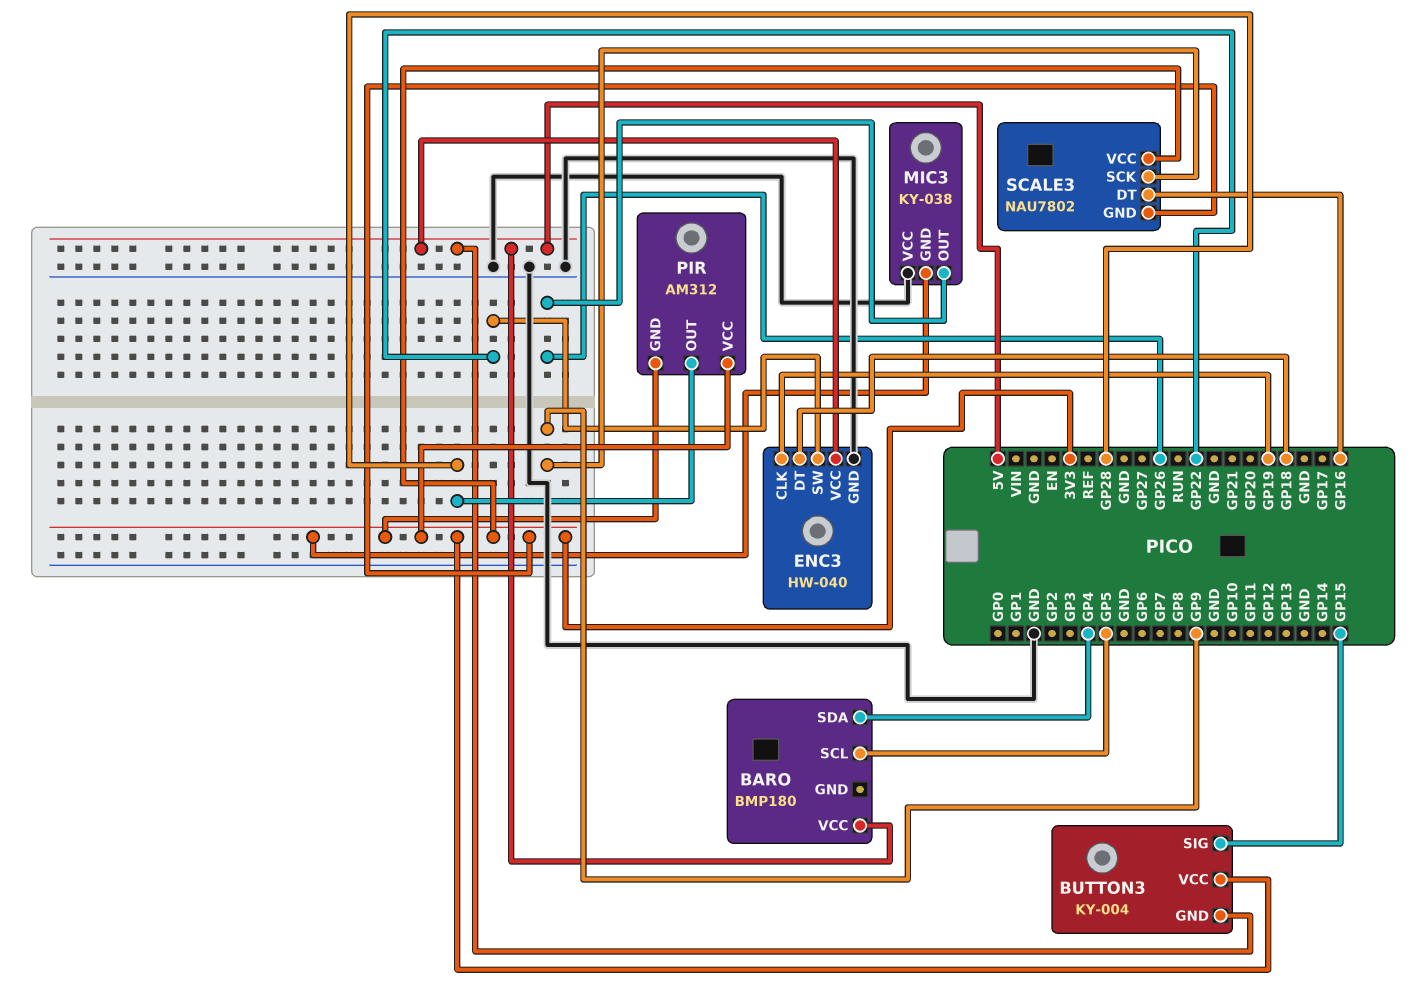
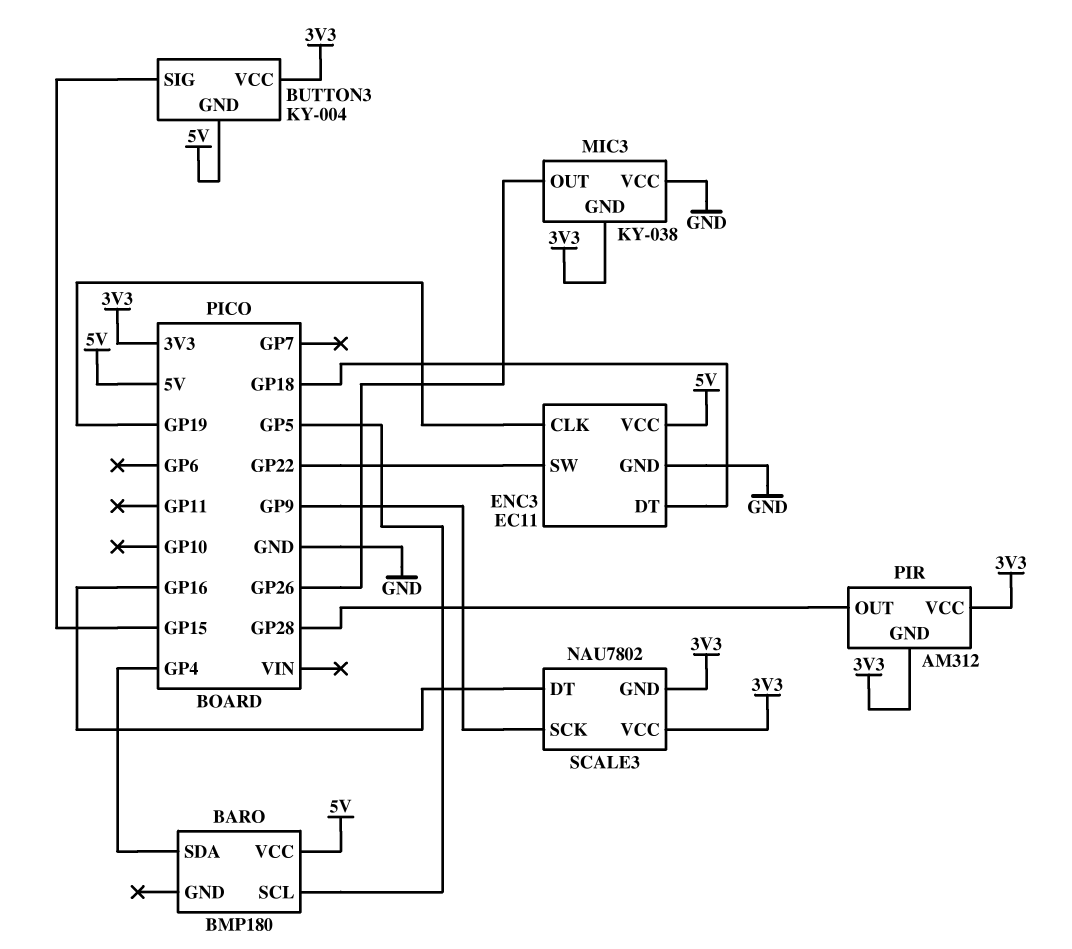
ENC3: HW-040 -> EC11

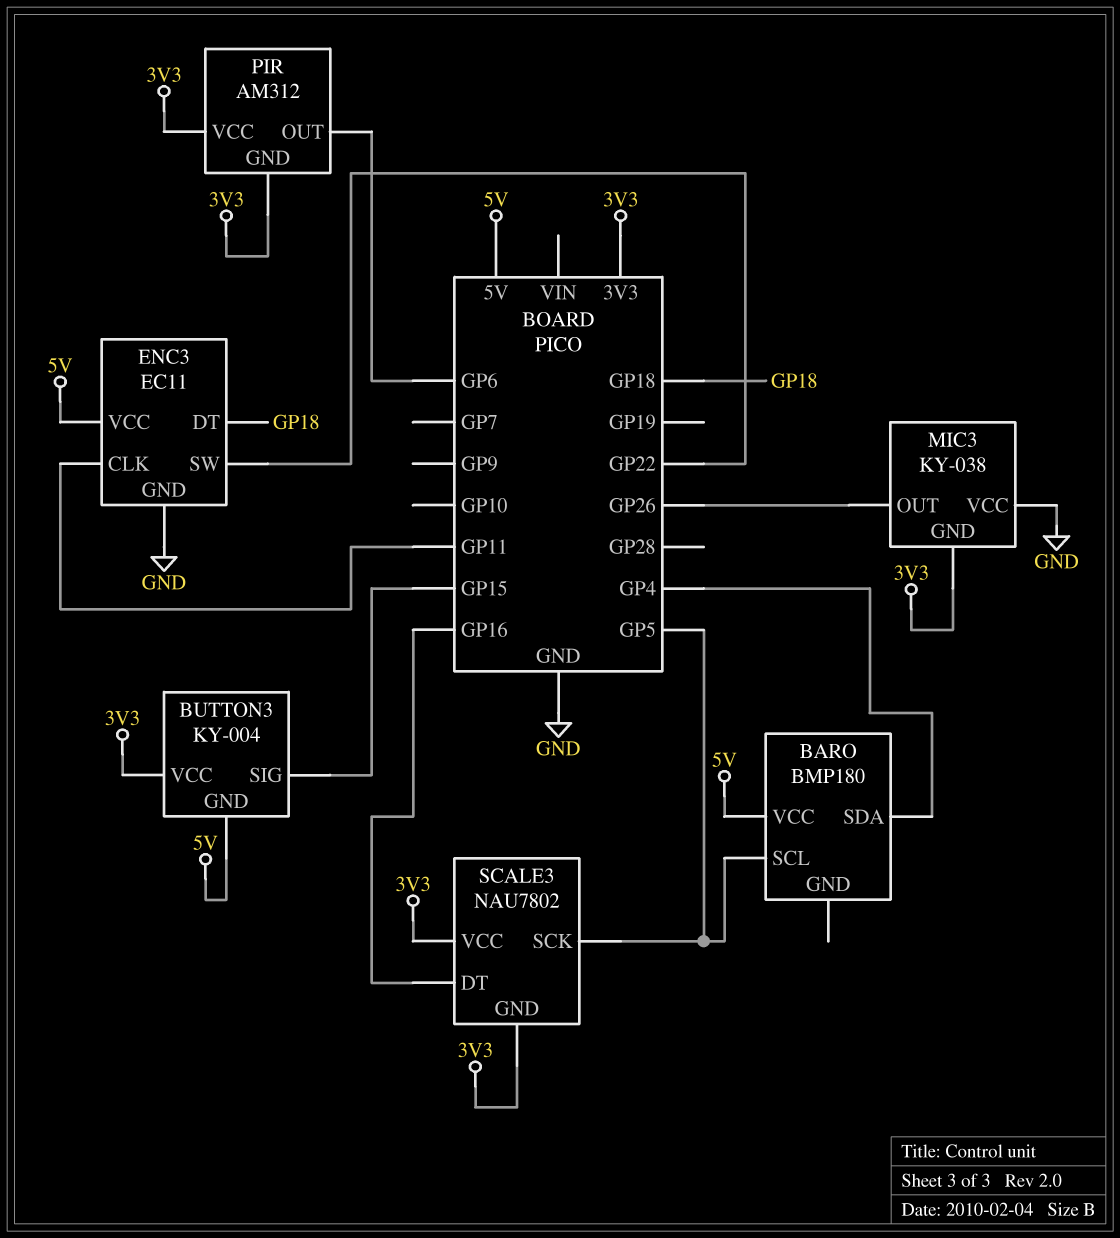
ENC3 pin CLK: GP19 -> GP11
PIR pin OUT: GP28 -> GP6
SCALE3 pin SCK: GP9 -> GP5

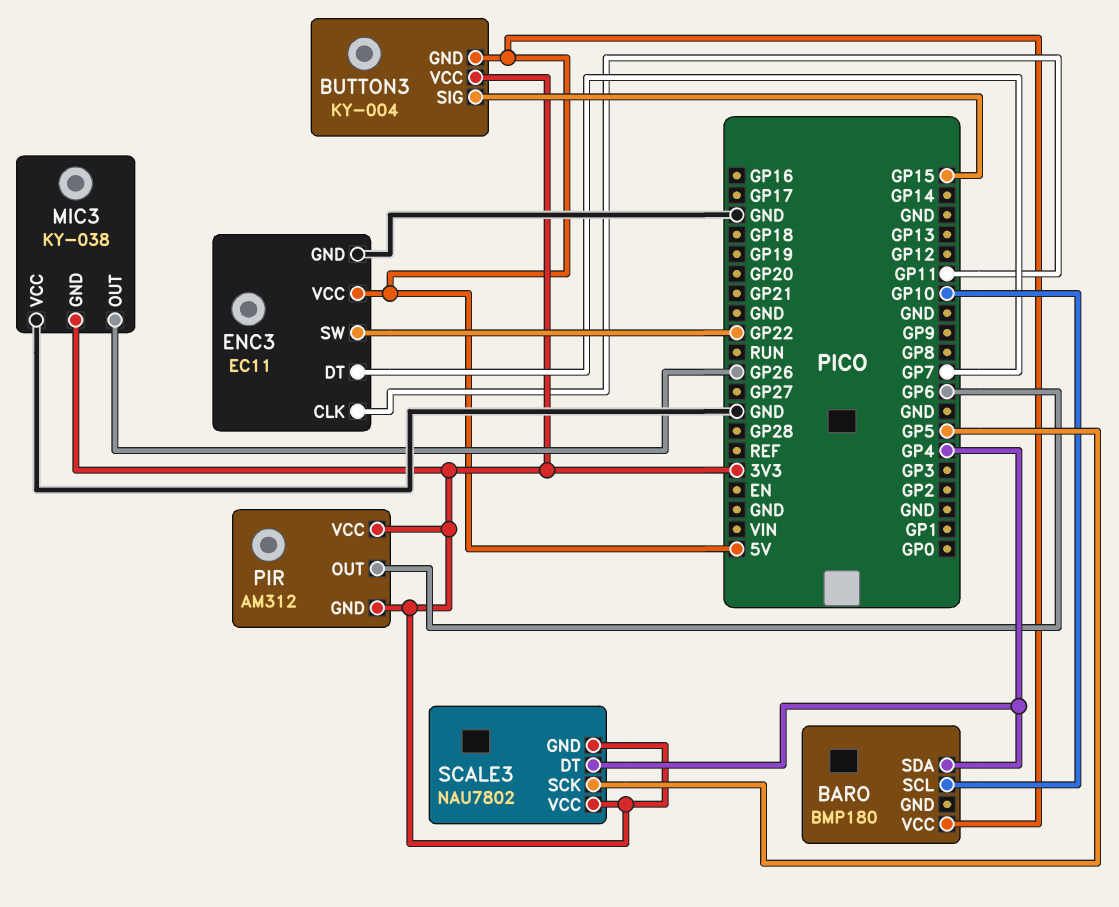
BARO pin SCL: GP5 -> GP10
ENC3 pin DT: GP18 -> GP7
SCALE3 pin DT: GP16 -> GP4

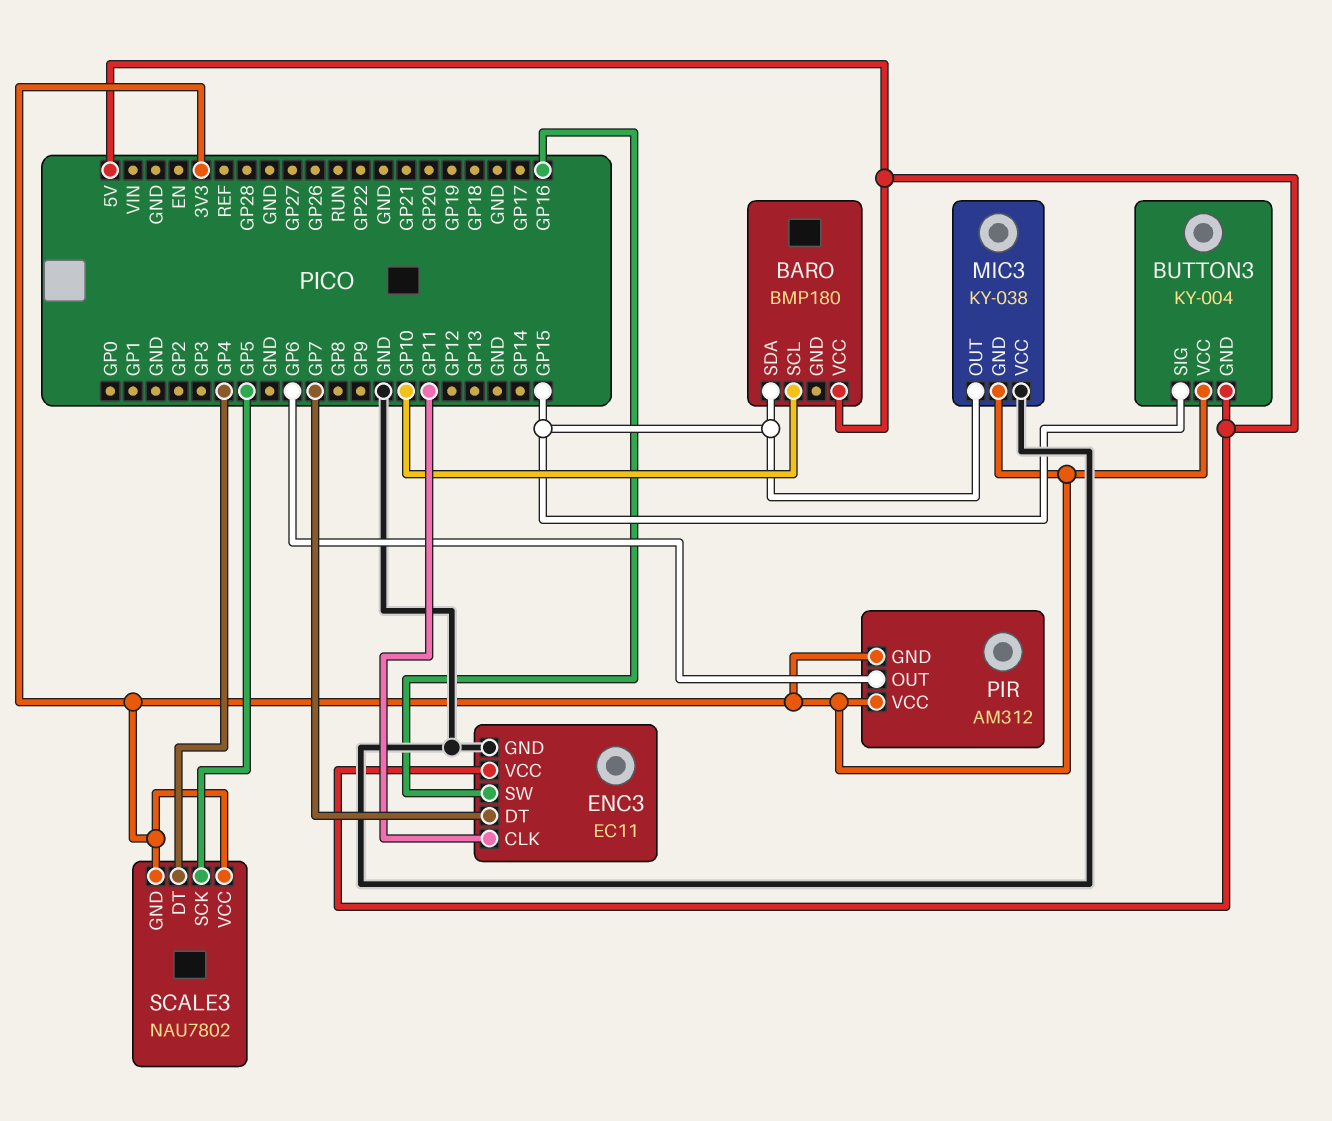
BARO pin SDA: GP4 -> GP15
ENC3 pin SW: GP22 -> GP16
MIC3 pin OUT: GP26 -> GP15

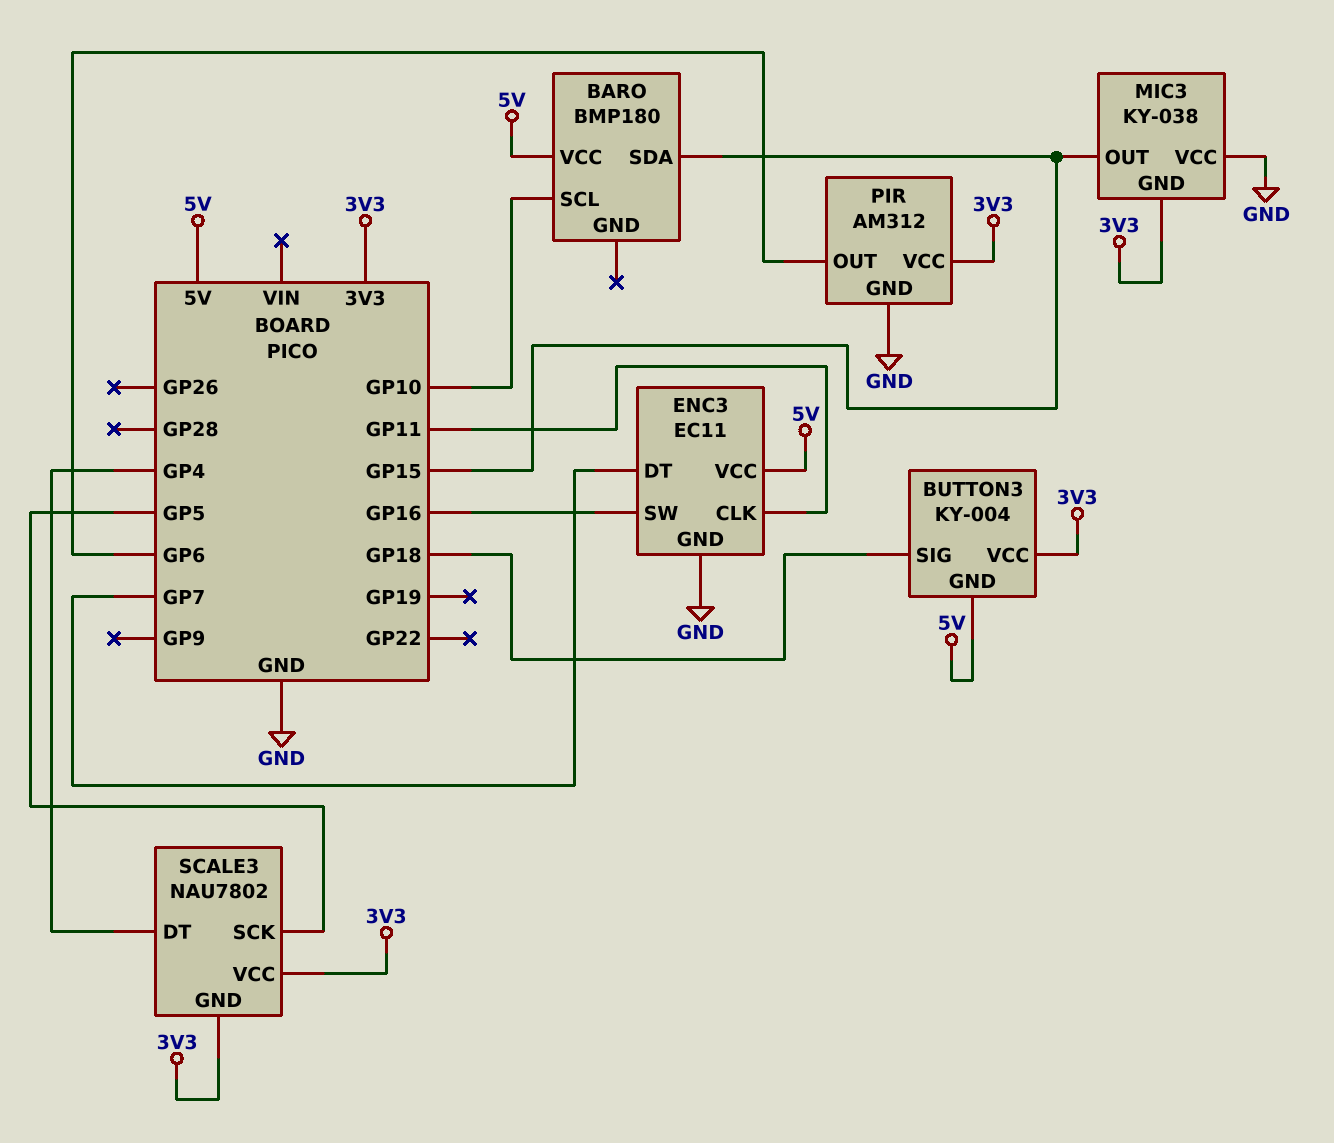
BUTTON3 pin SIG: GP15 -> GP18
PIR pin GND: 3V3 -> GND

